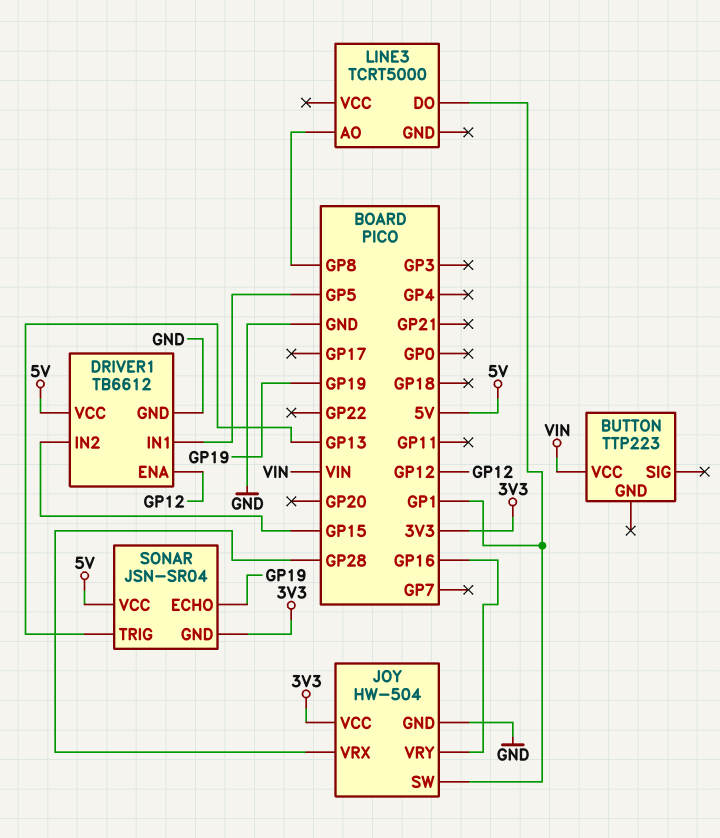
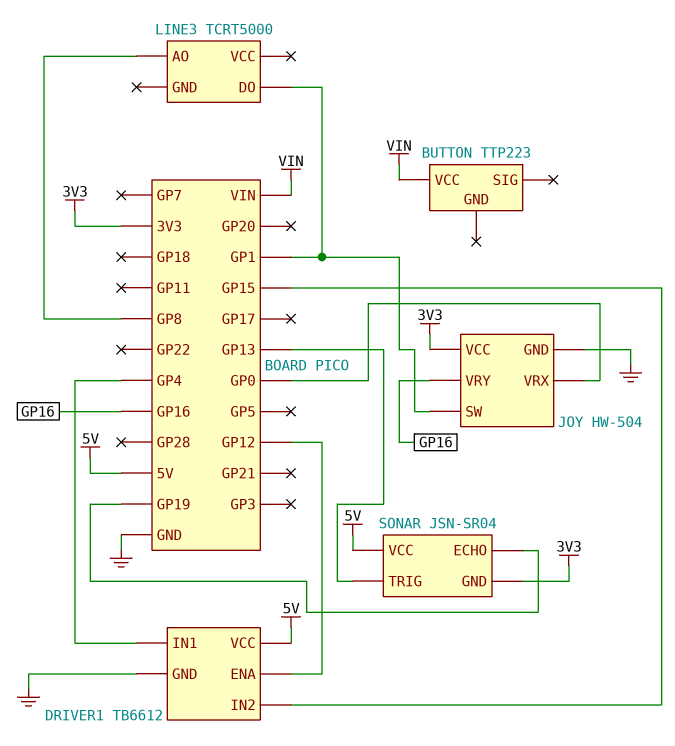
DRIVER1 pin IN1: GP5 -> GP4
JOY pin VRX: GP28 -> GP0

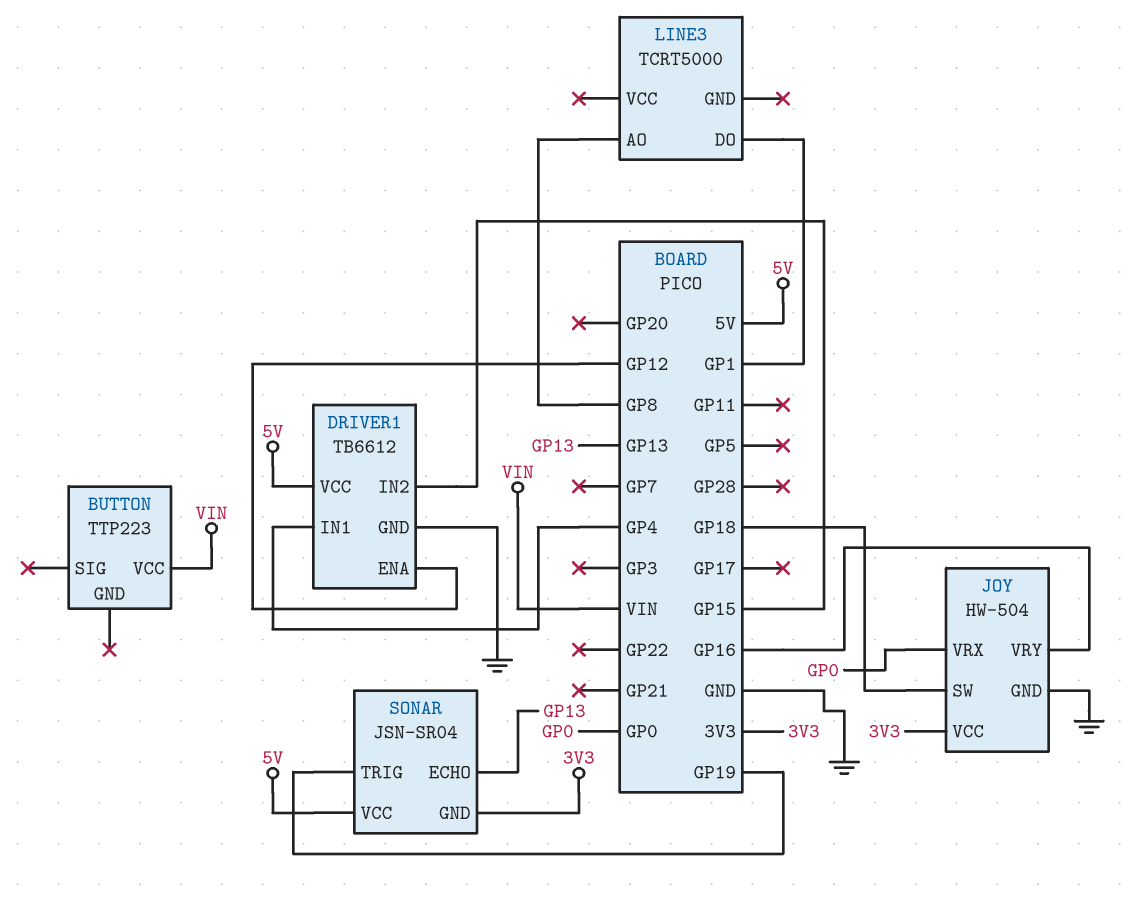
JOY pin SW: GP1 -> GP18
SONAR pin ECHO: GP19 -> GP13
SONAR pin TRIG: GP13 -> GP19

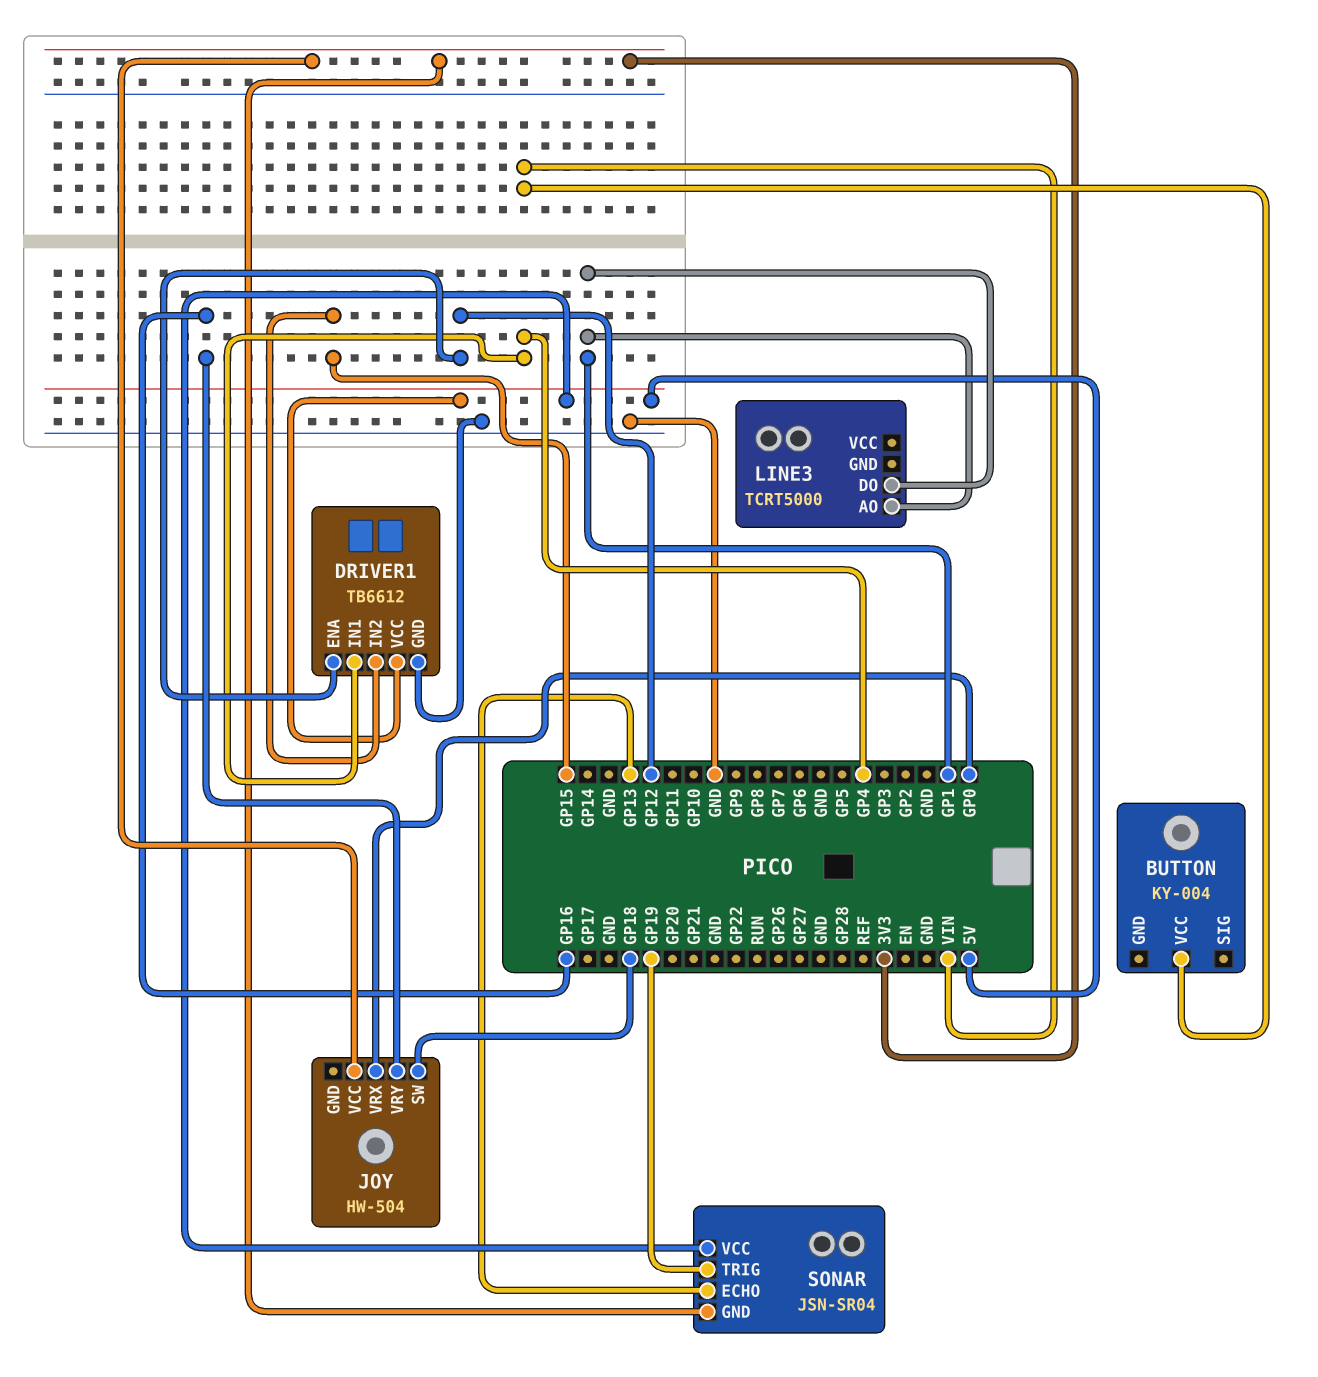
BUTTON: TTP223 -> KY-004
JOY pin GND: GND -> none
LINE3 pin AO: GP8 -> GP1

